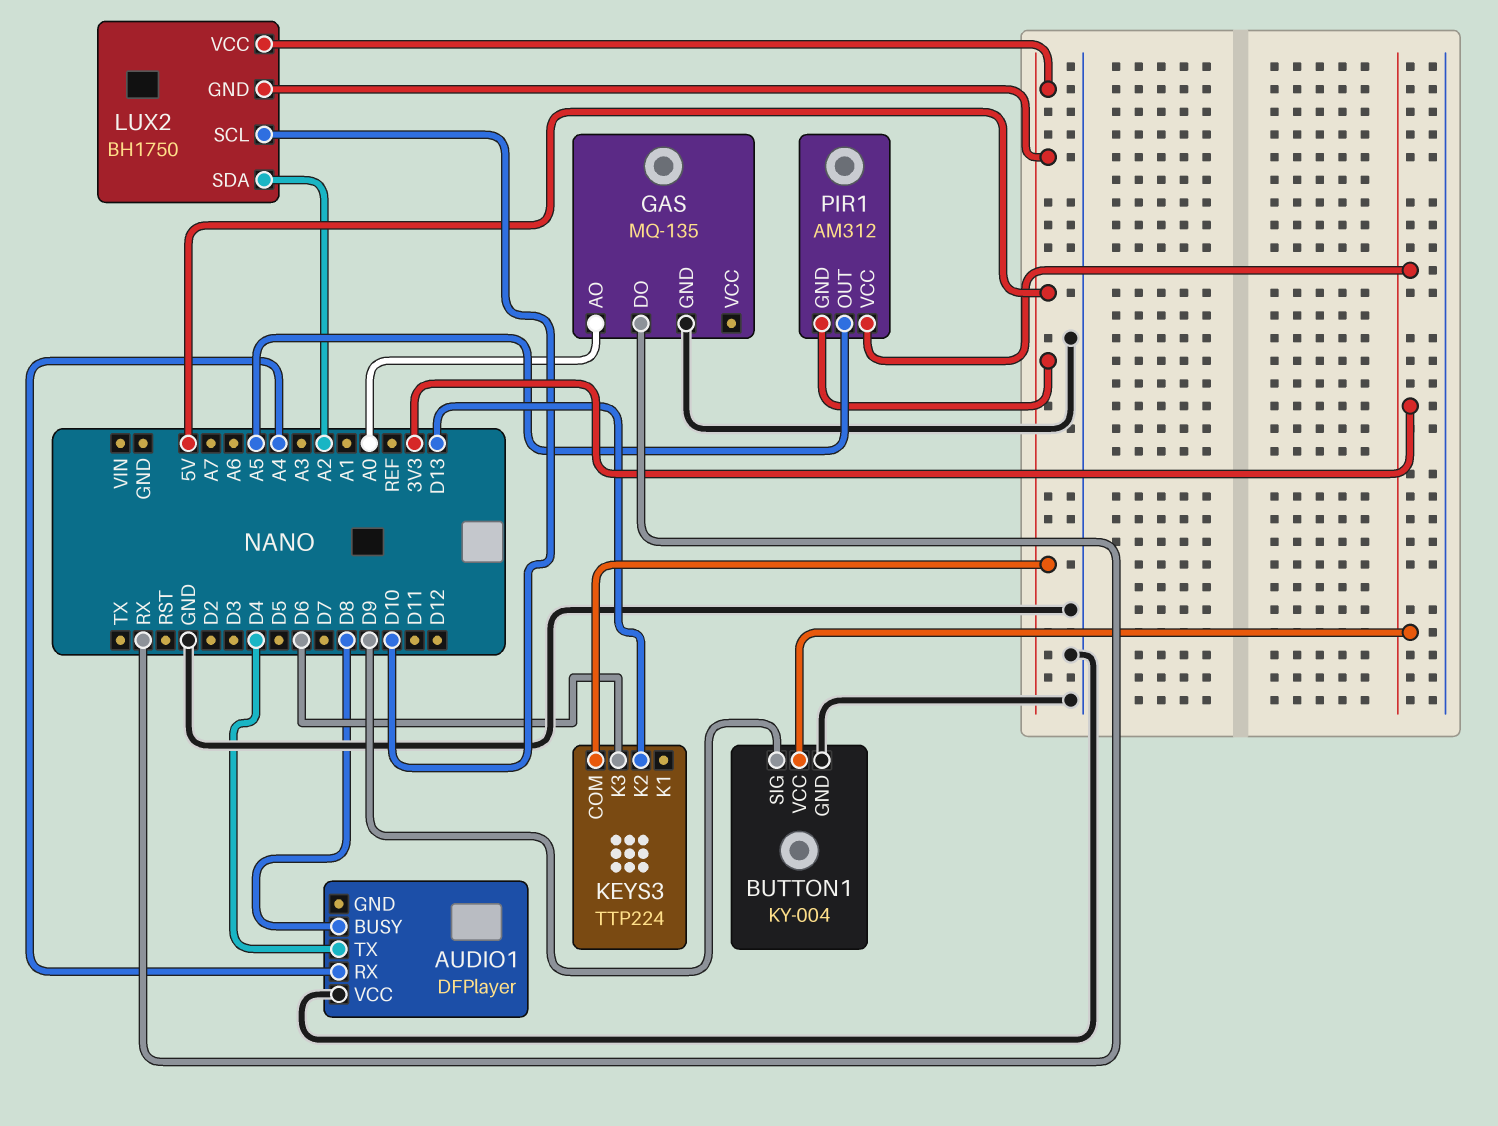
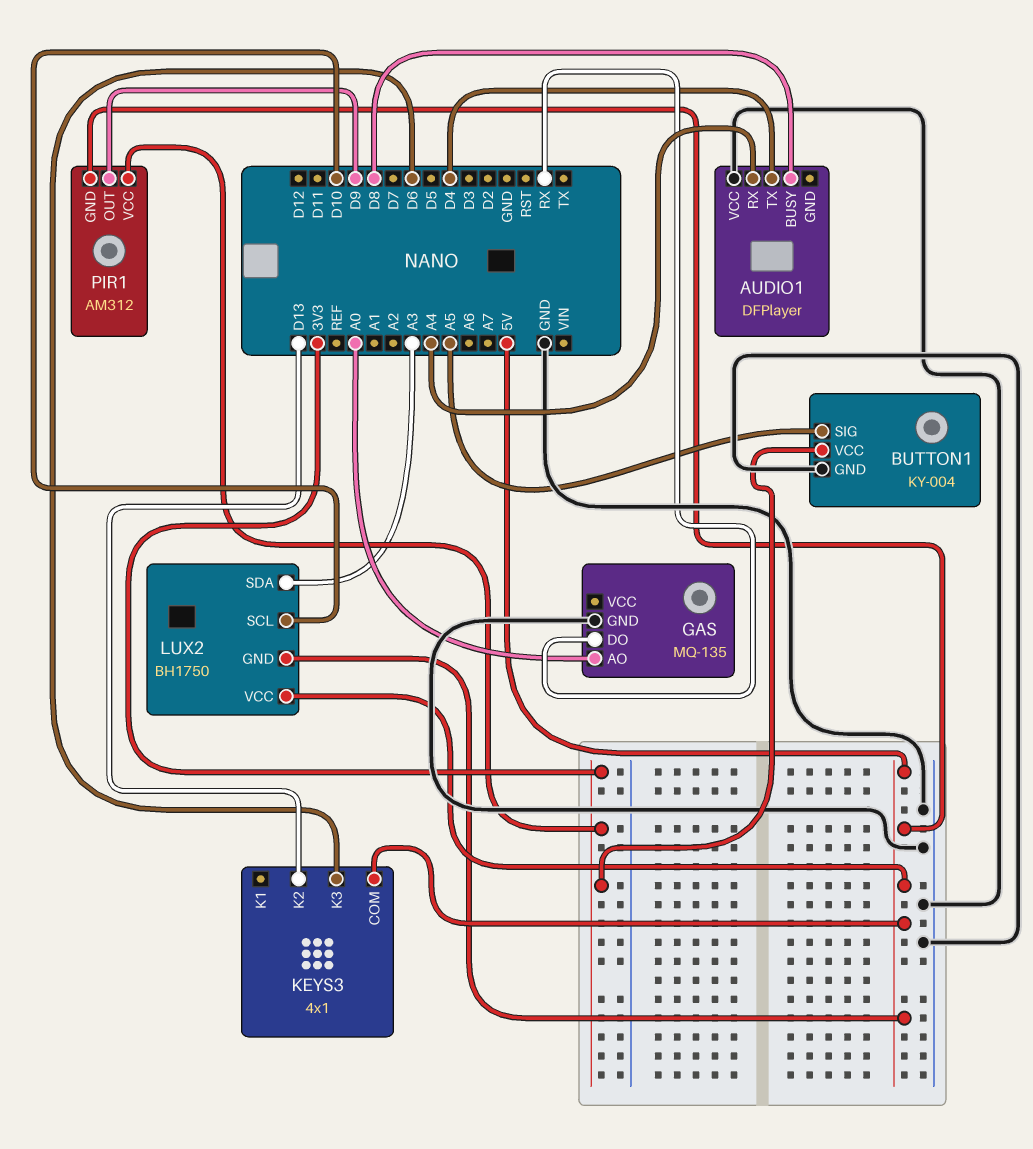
BUTTON1 pin SIG: D9 -> A5
KEYS3: TTP224 -> 4x1
LUX2 pin SDA: A2 -> A3
PIR1 pin OUT: A5 -> D9

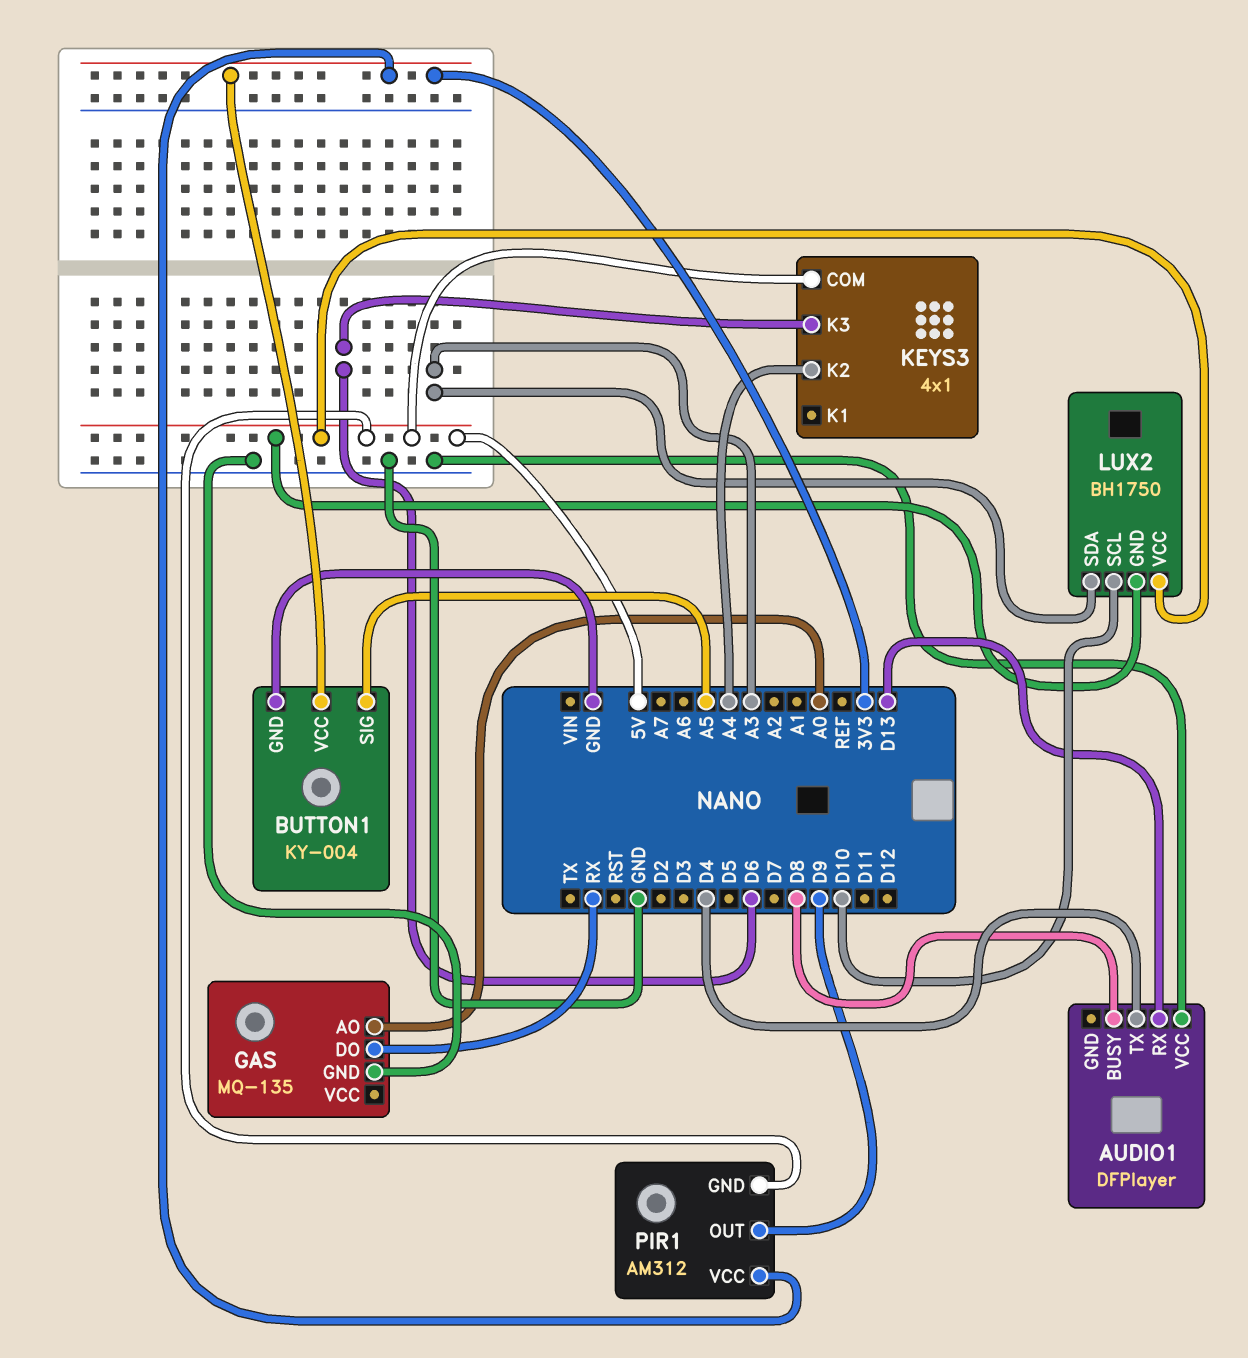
AUDIO1 pin RX: A4 -> D13
KEYS3 pin K2: D13 -> A4

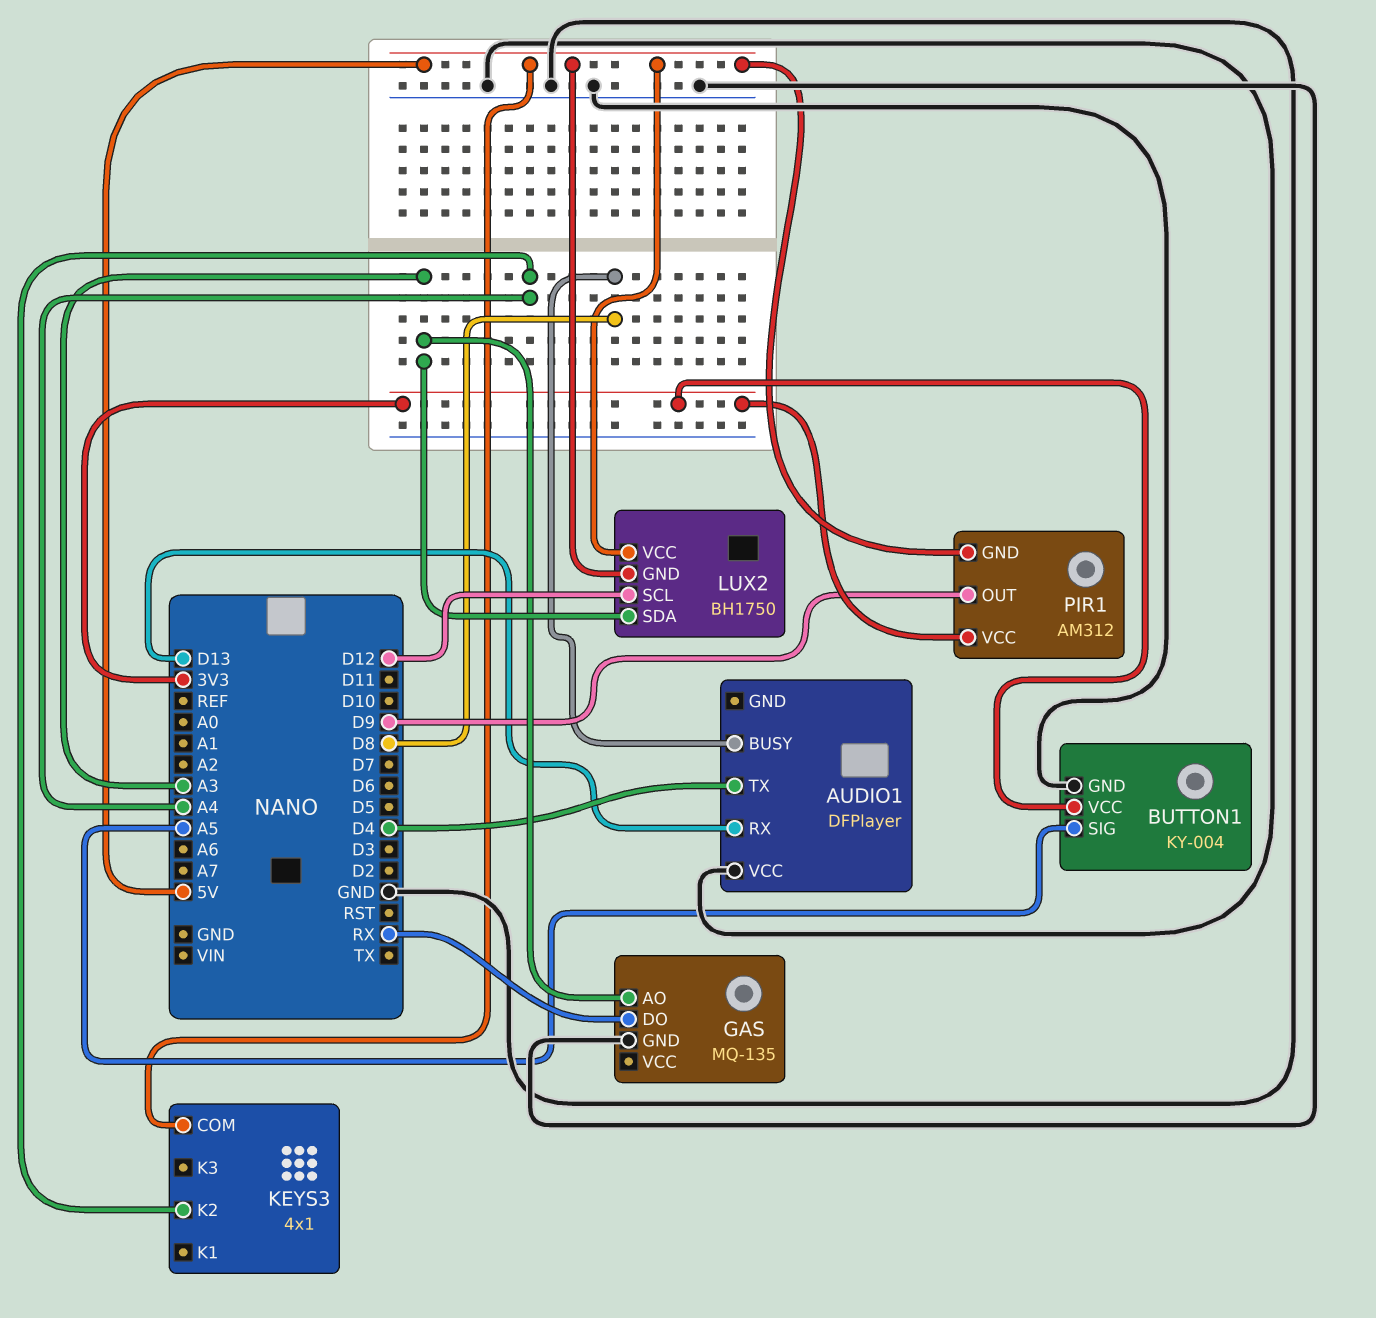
GAS pin AO: A0 -> A3
KEYS3 pin K3: D6 -> none
LUX2 pin SCL: D10 -> D12

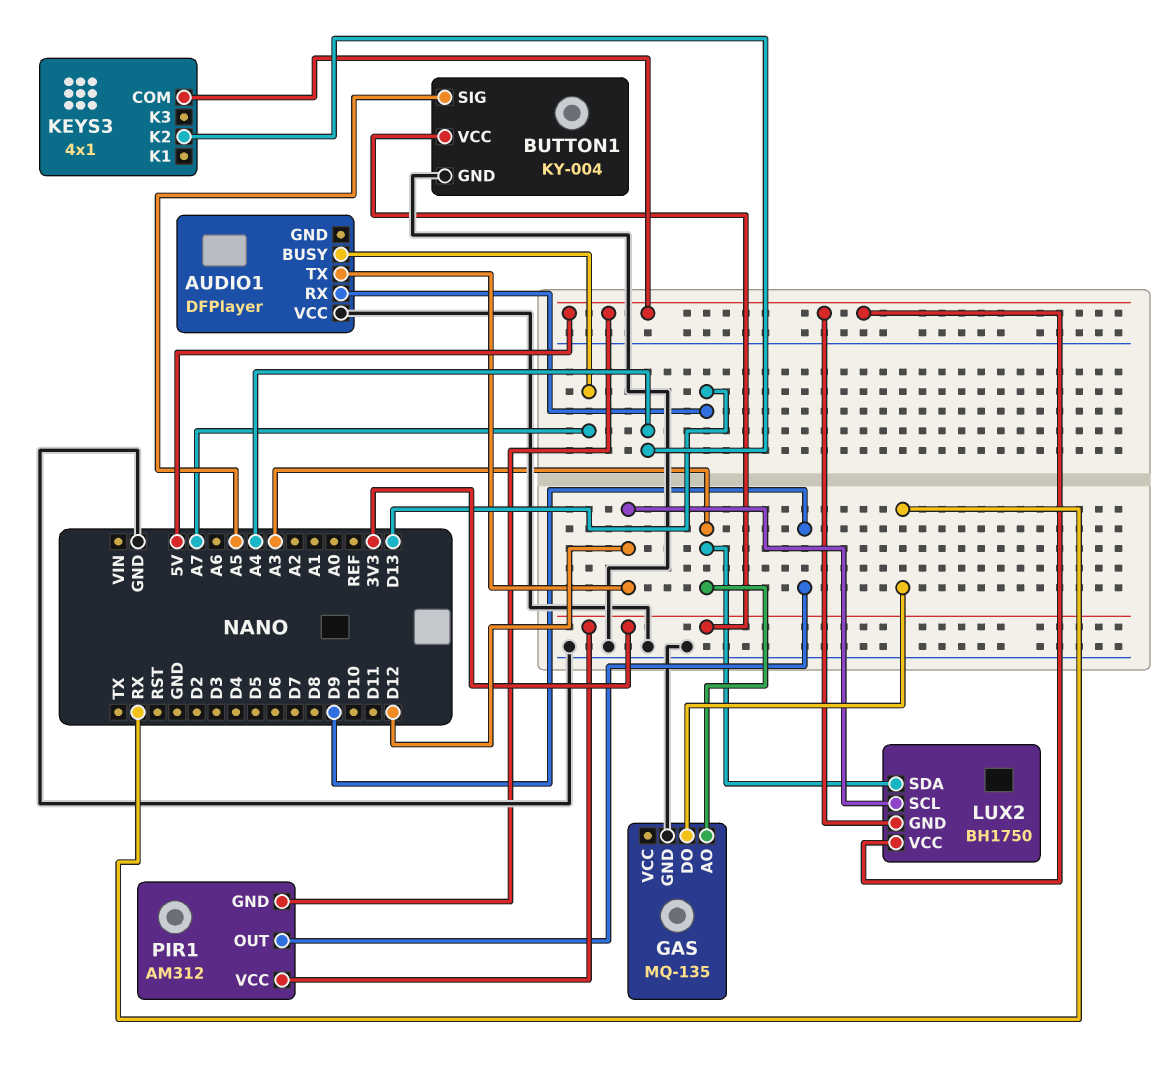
AUDIO1 pin BUSY: D8 -> A7
AUDIO1 pin TX: D4 -> D12

